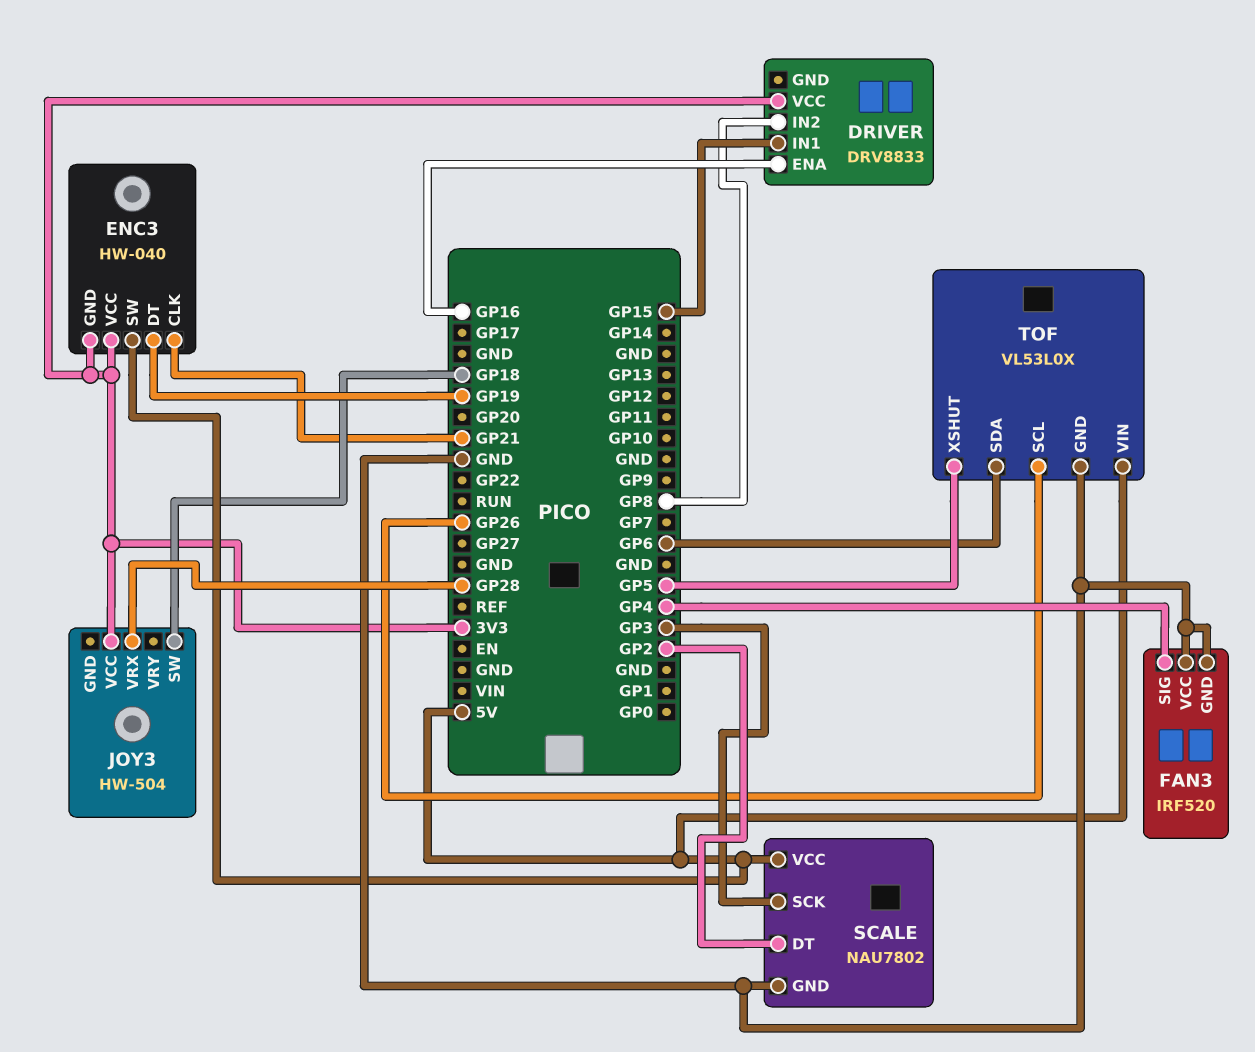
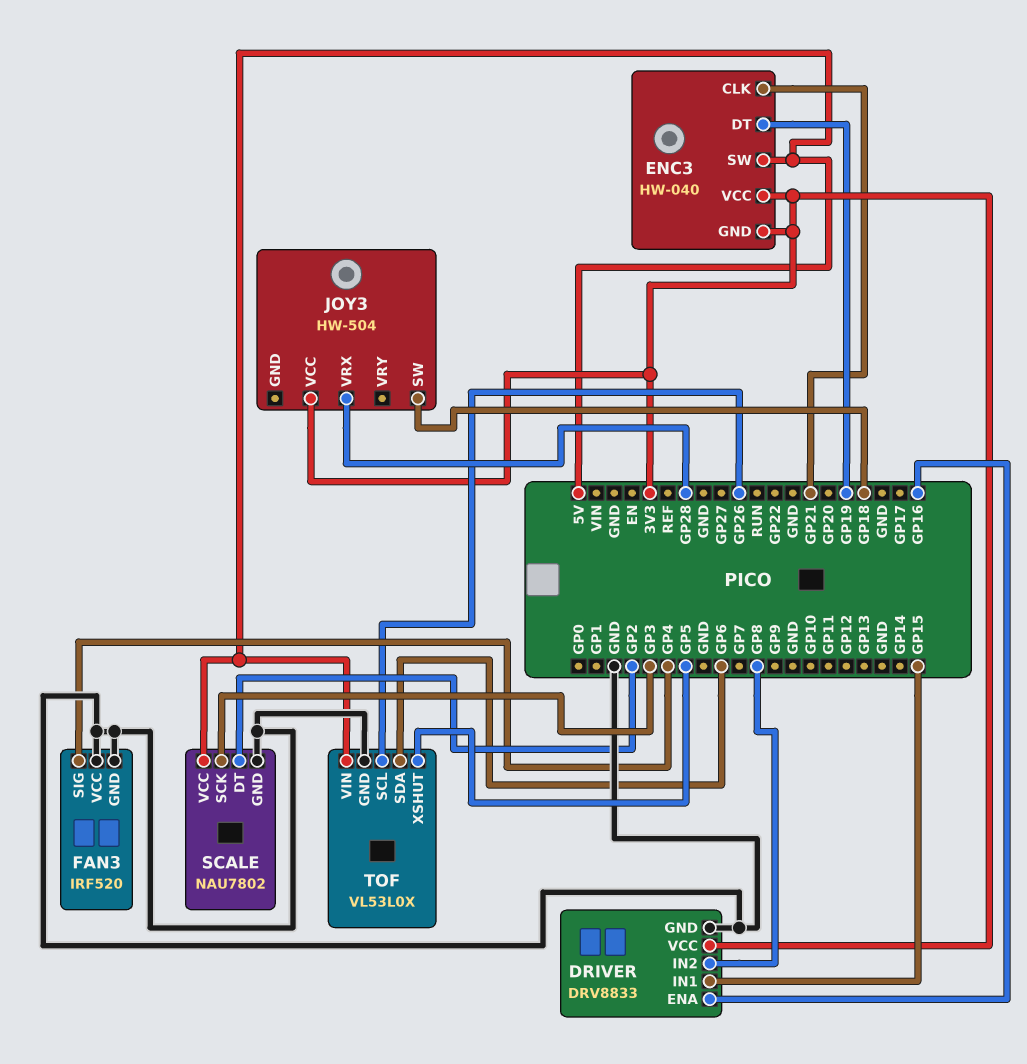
DRIVER pin GND: none -> GND

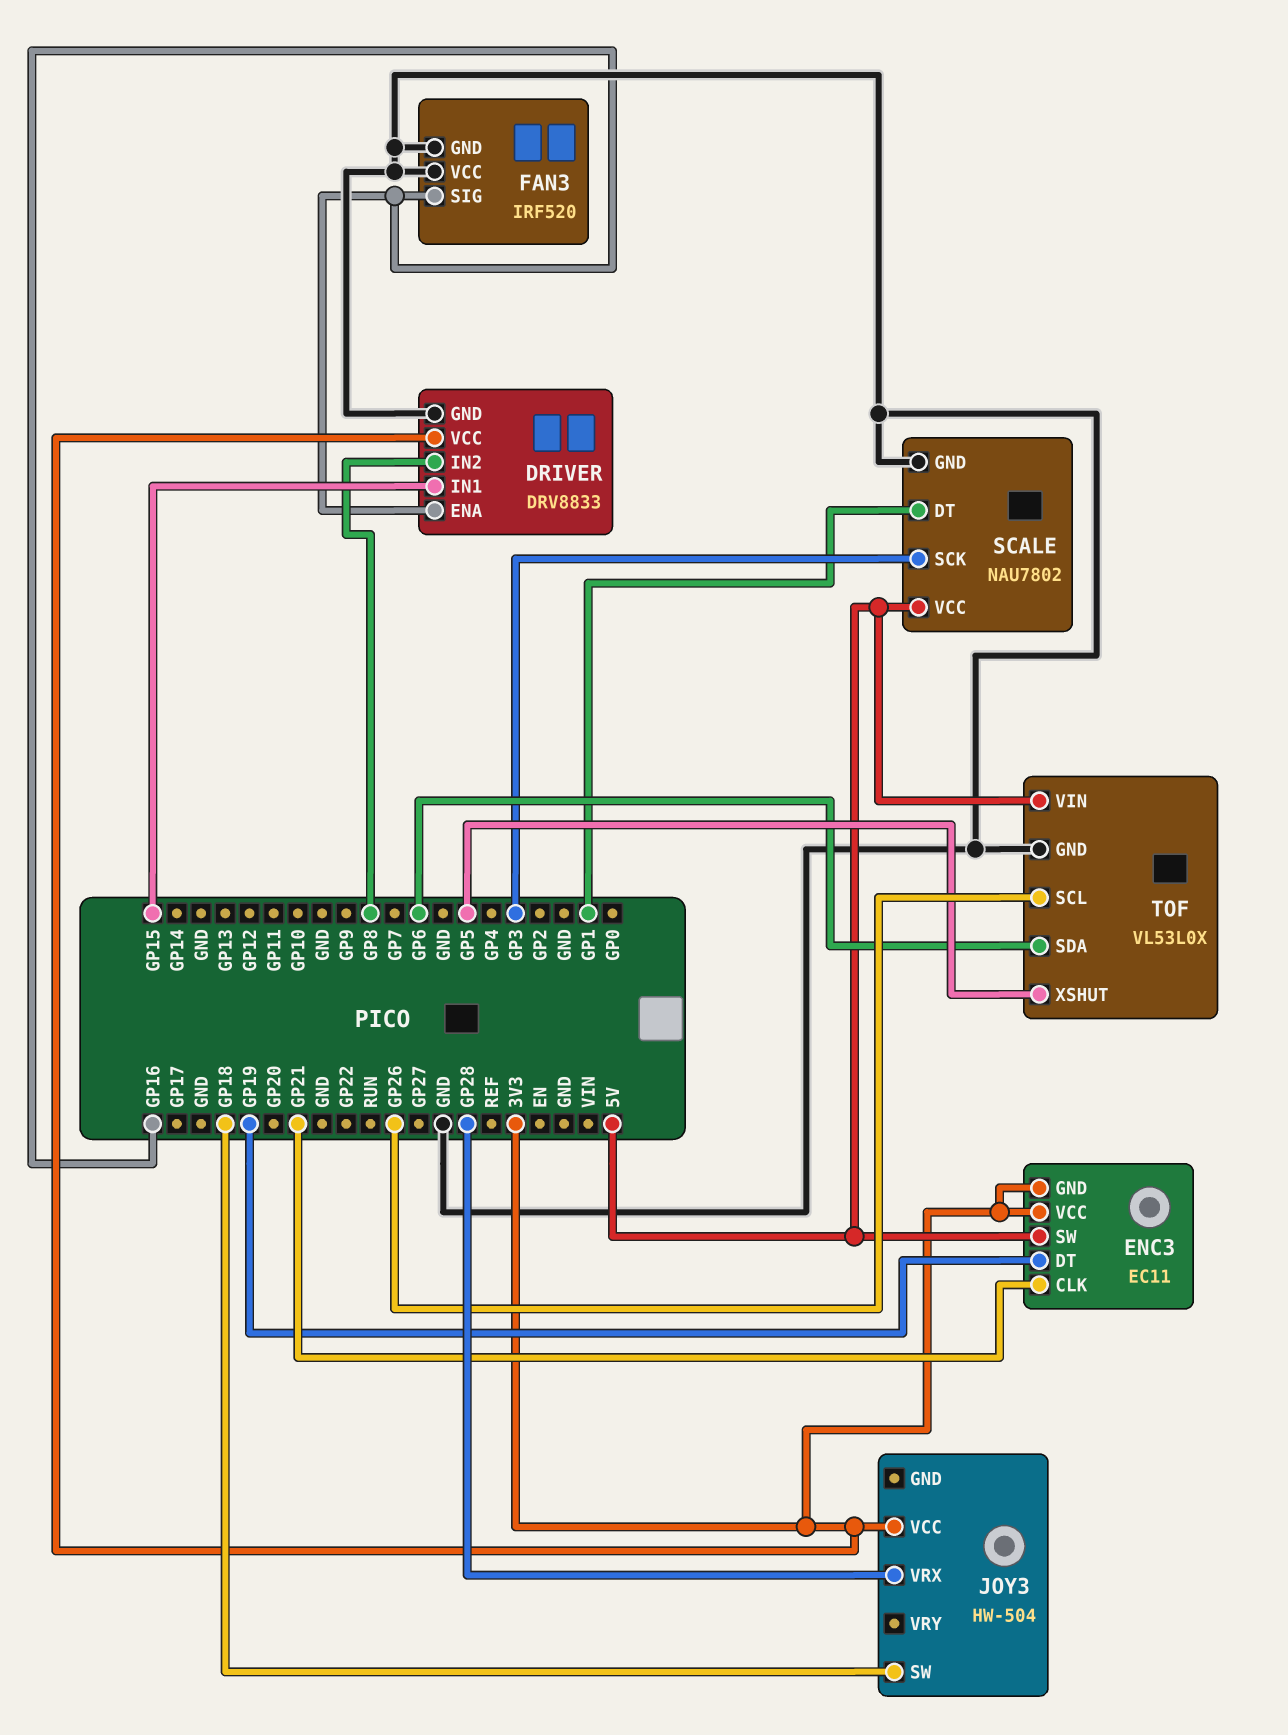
ENC3: HW-040 -> EC11
FAN3 pin SIG: GP4 -> GP16
SCALE pin DT: GP2 -> GP1

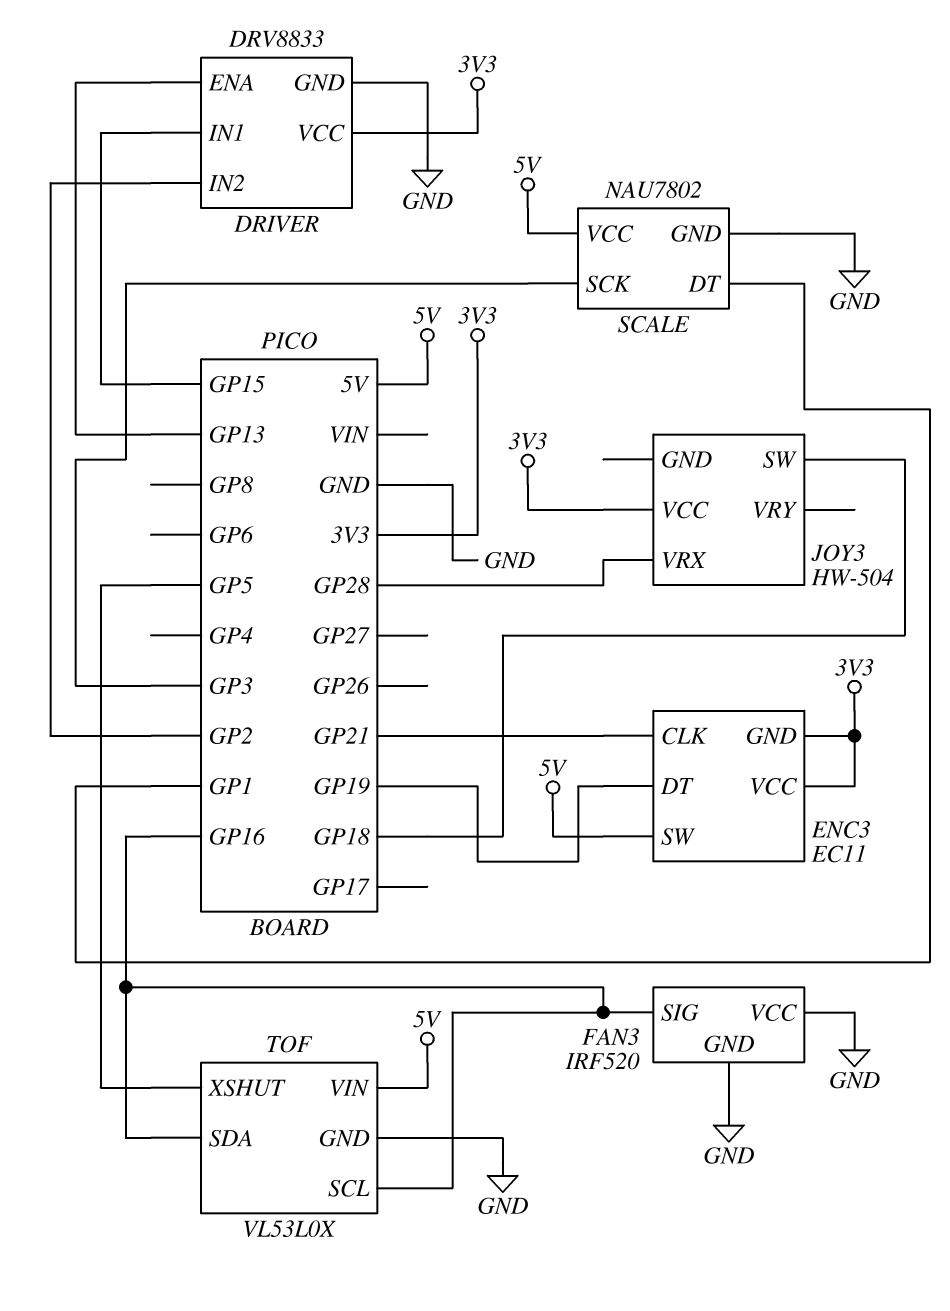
DRIVER pin ENA: GP16 -> GP13
DRIVER pin IN2: GP8 -> GP2
TOF pin SCL: GP26 -> GP16
TOF pin SDA: GP6 -> GP16

